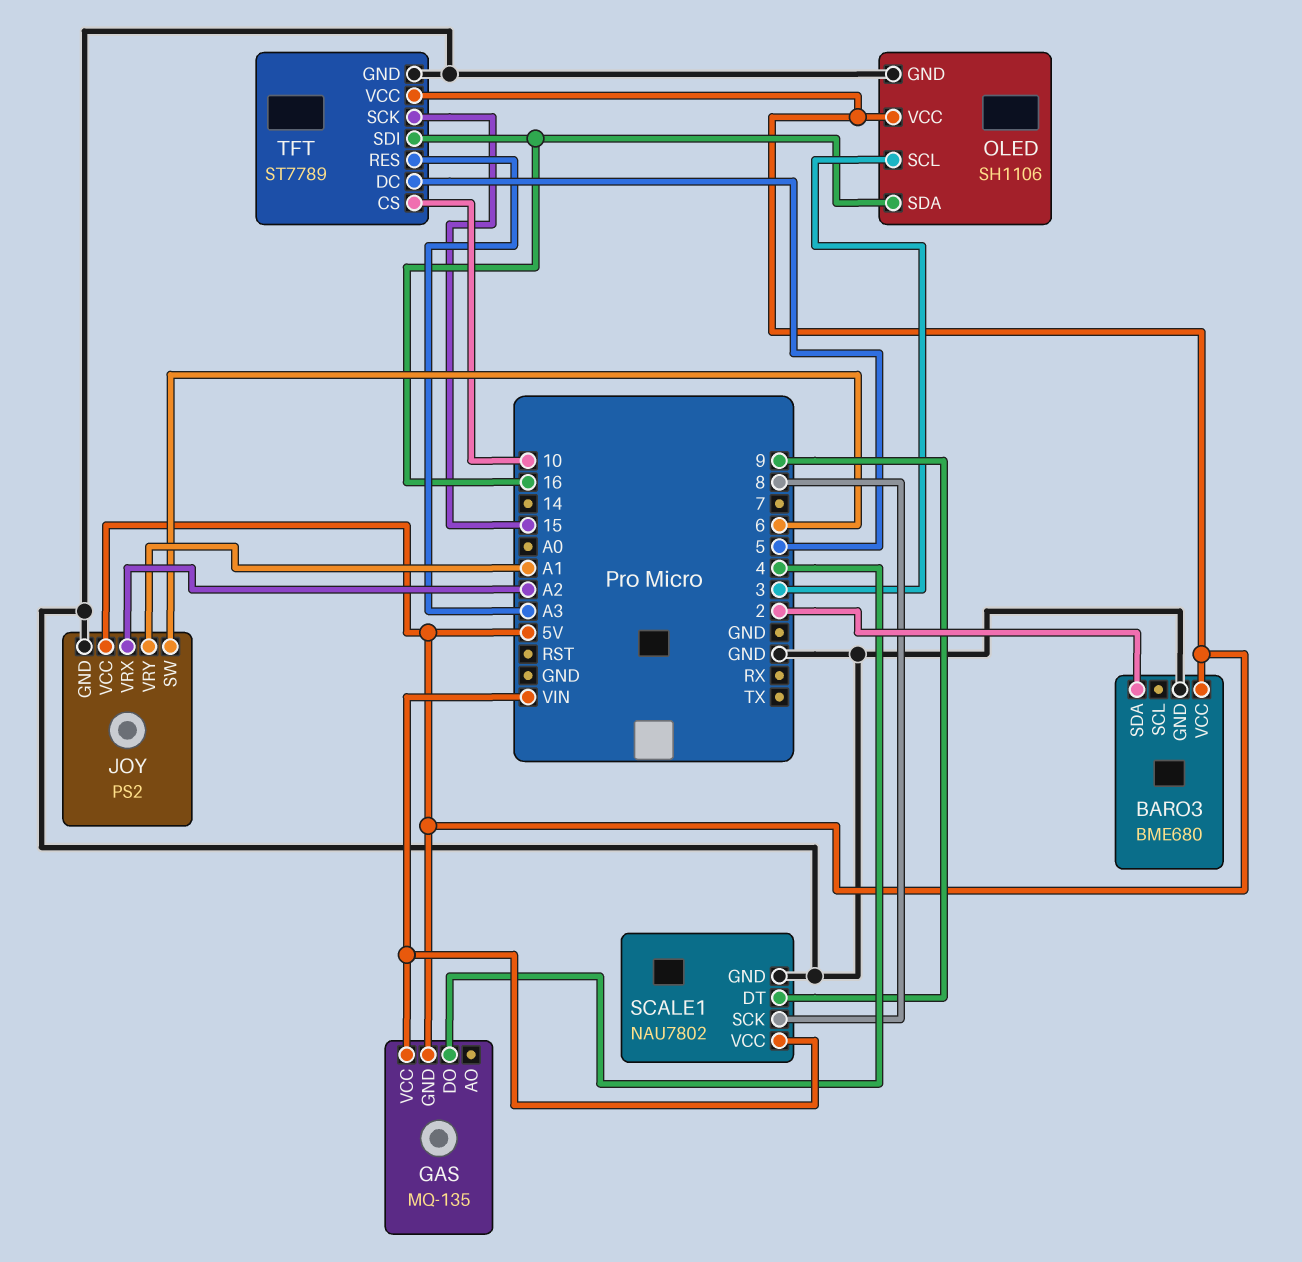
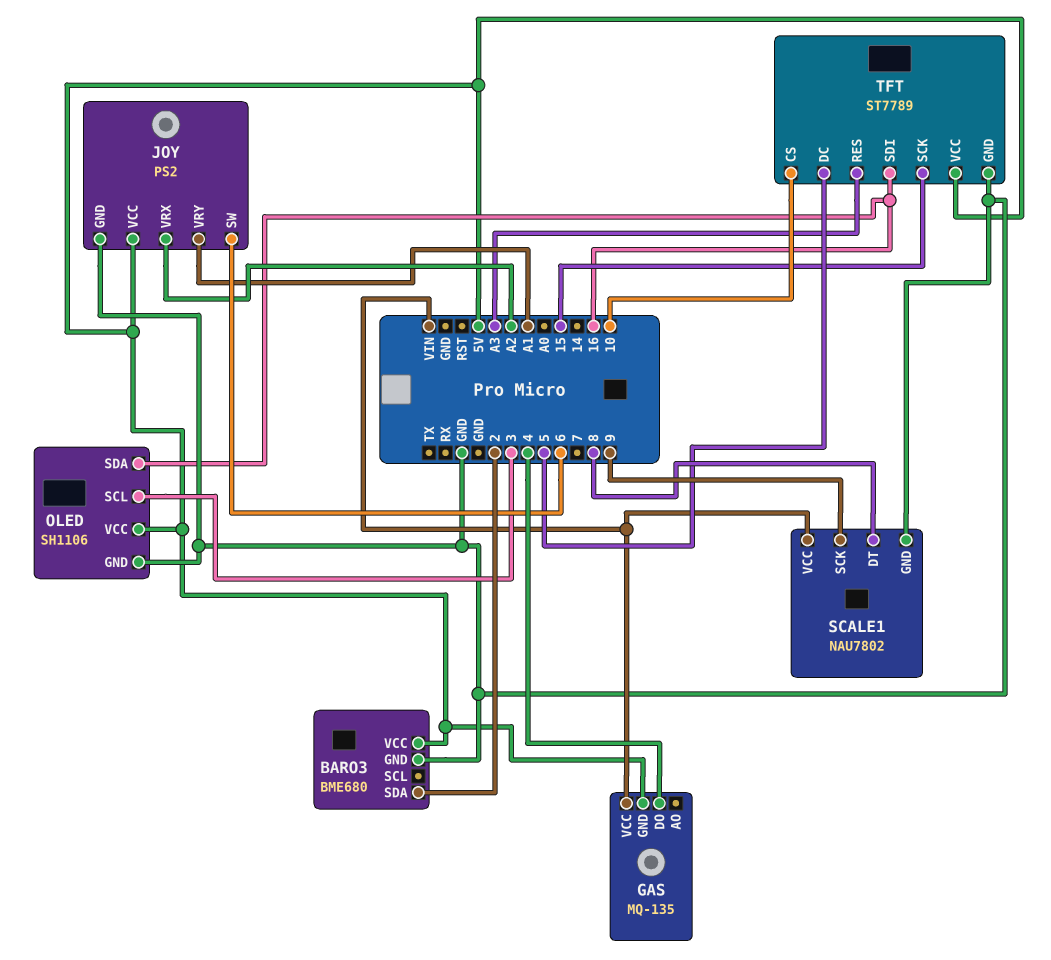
SCALE1 pin DT: 9 -> 8
SCALE1 pin SCK: 8 -> 9

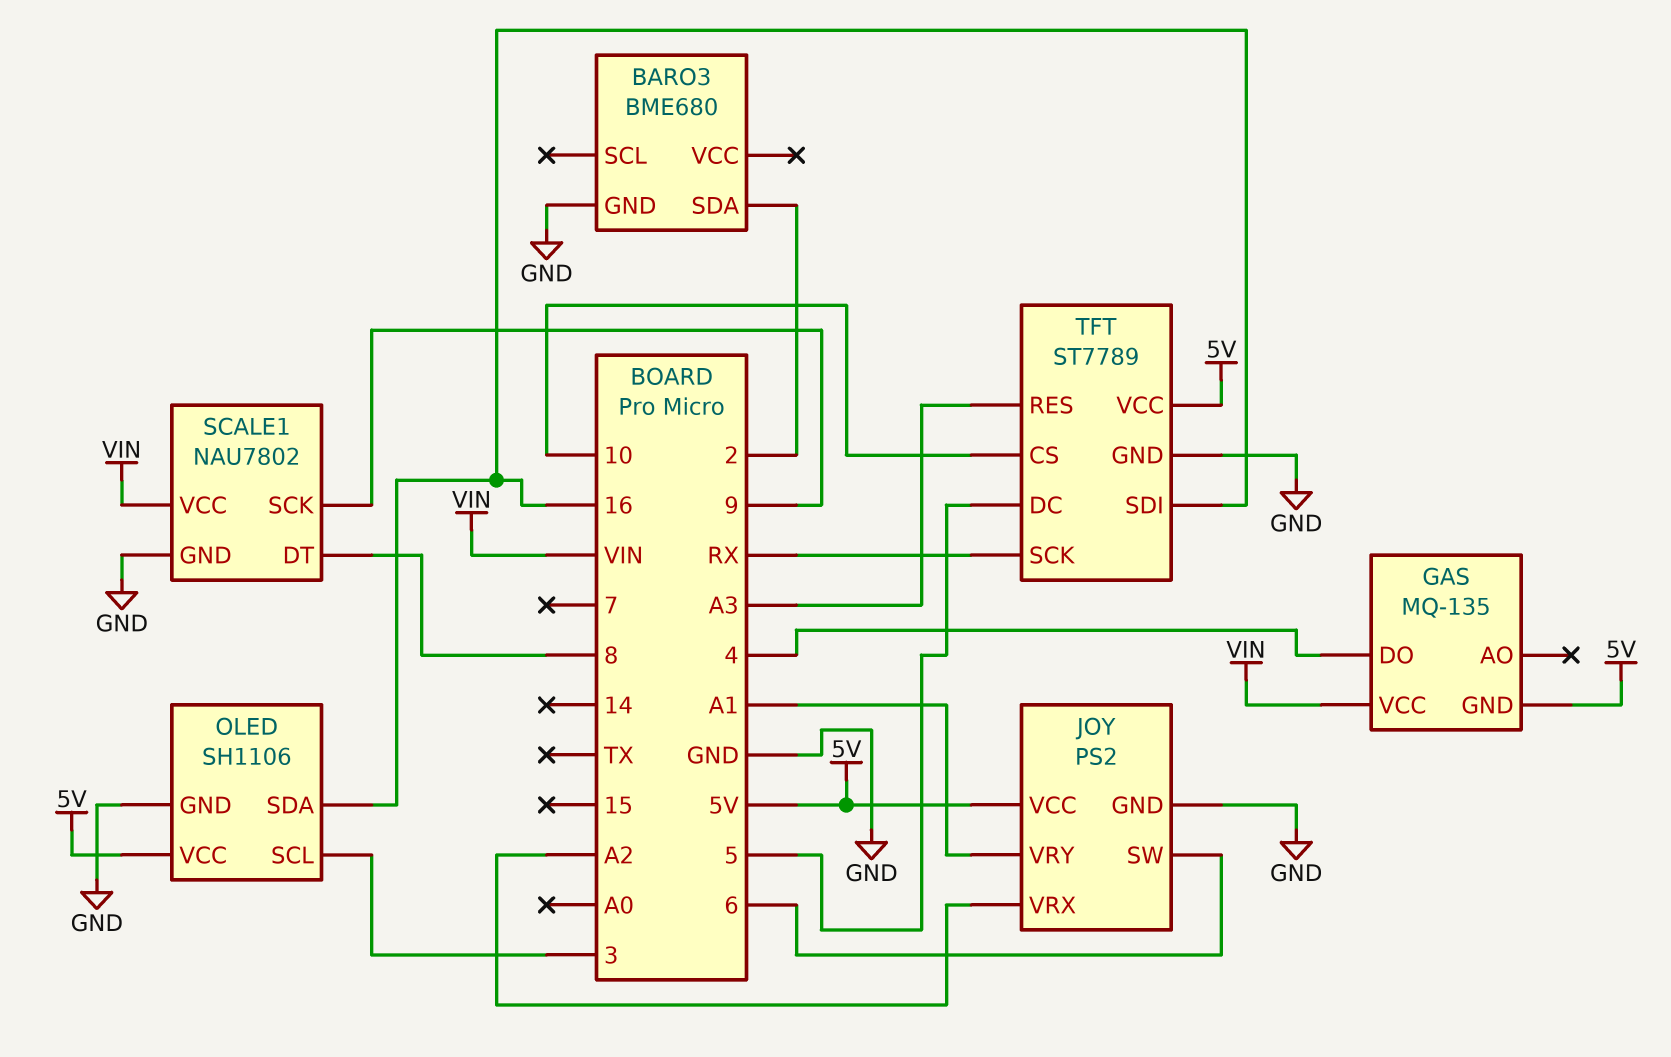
BARO3 pin VCC: 5V -> none
TFT pin SCK: 15 -> RX

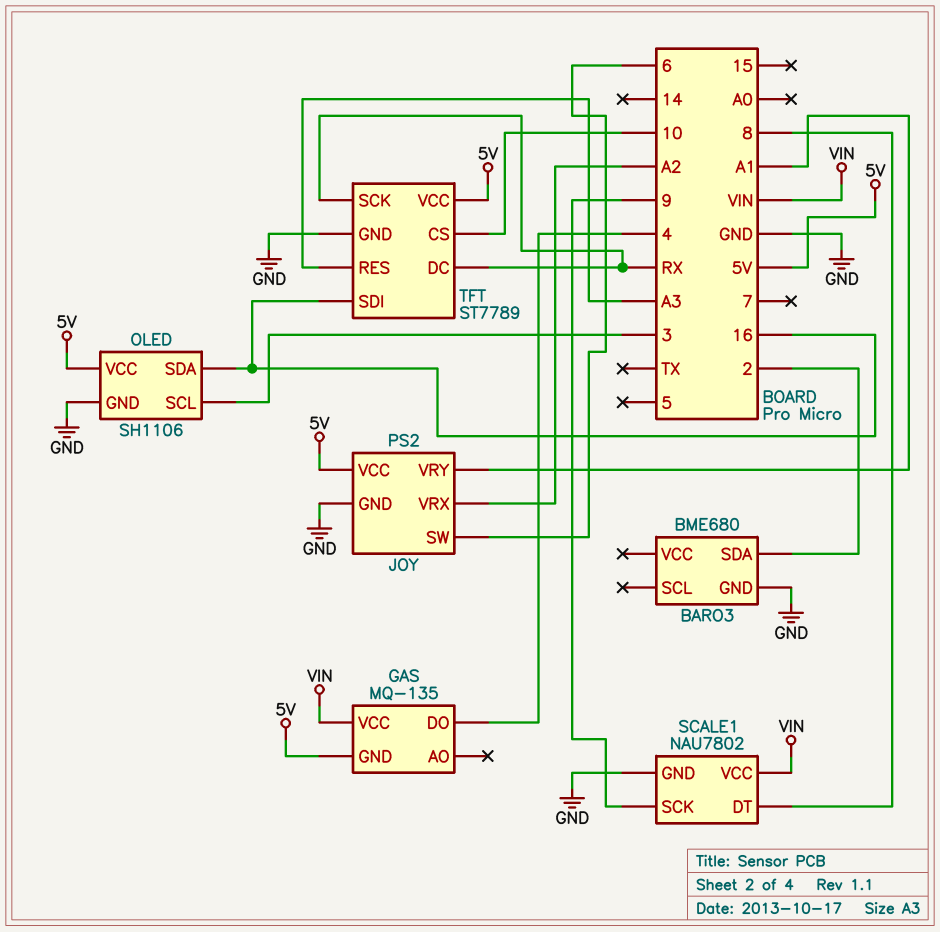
TFT pin DC: 5 -> RX

